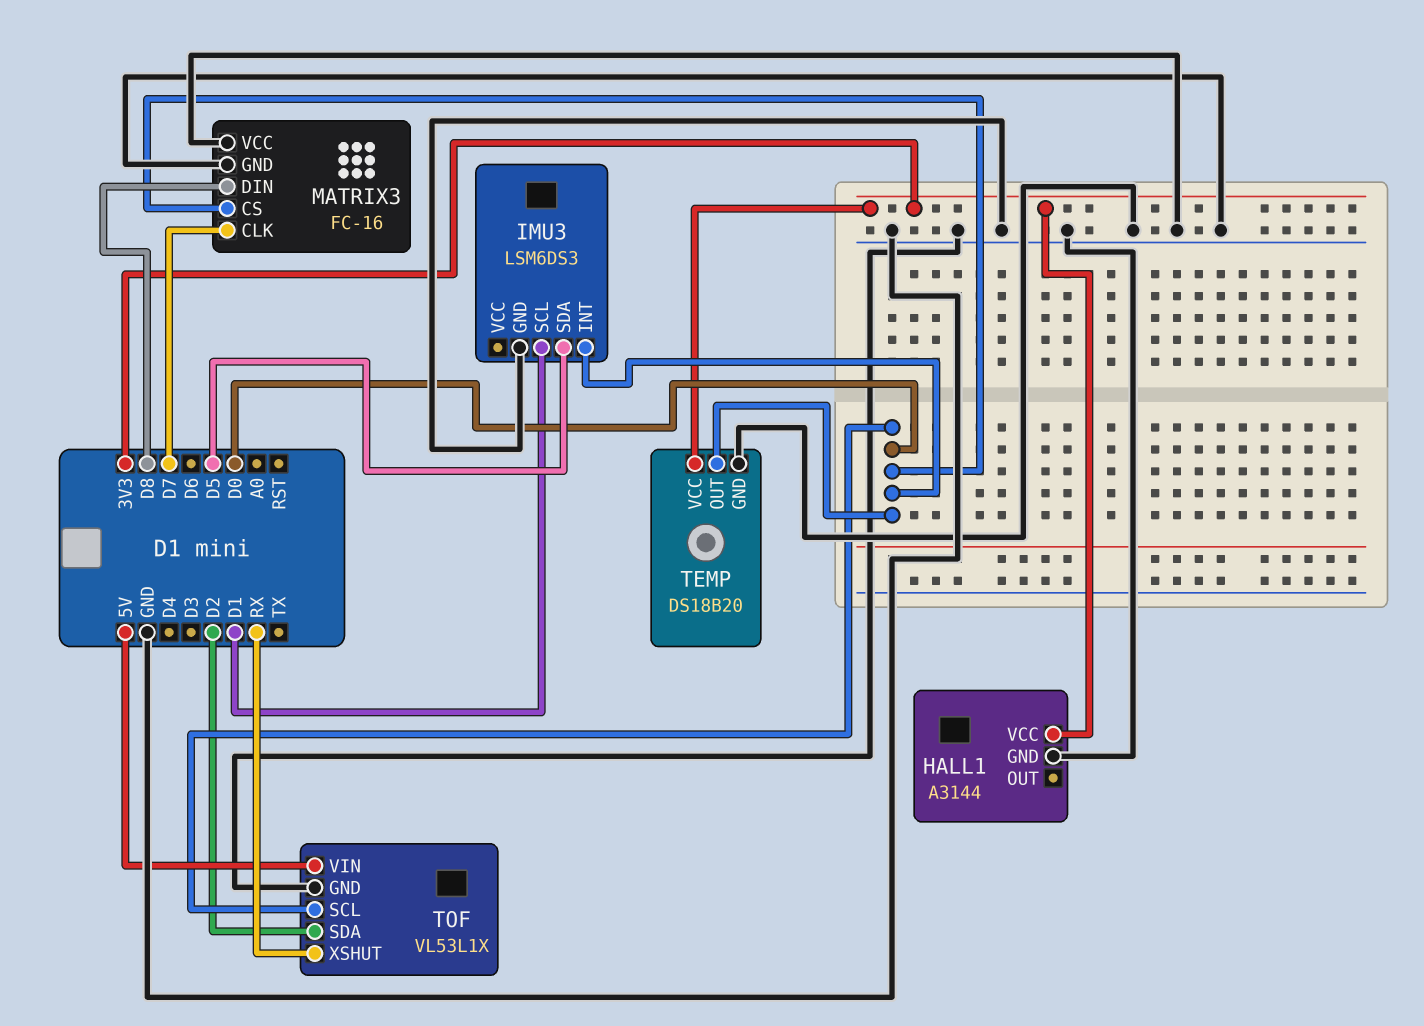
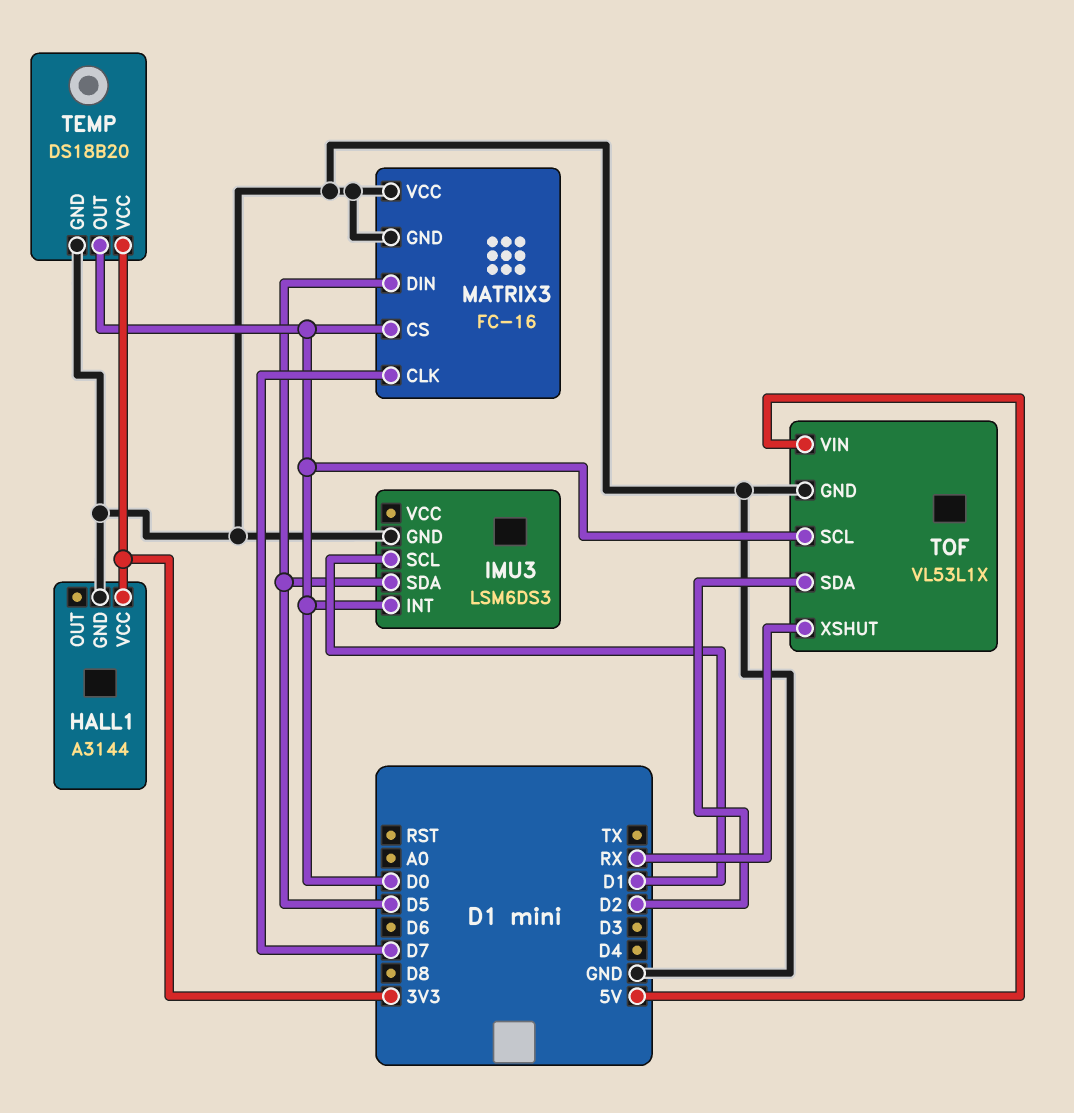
MATRIX3 pin DIN: D8 -> D5

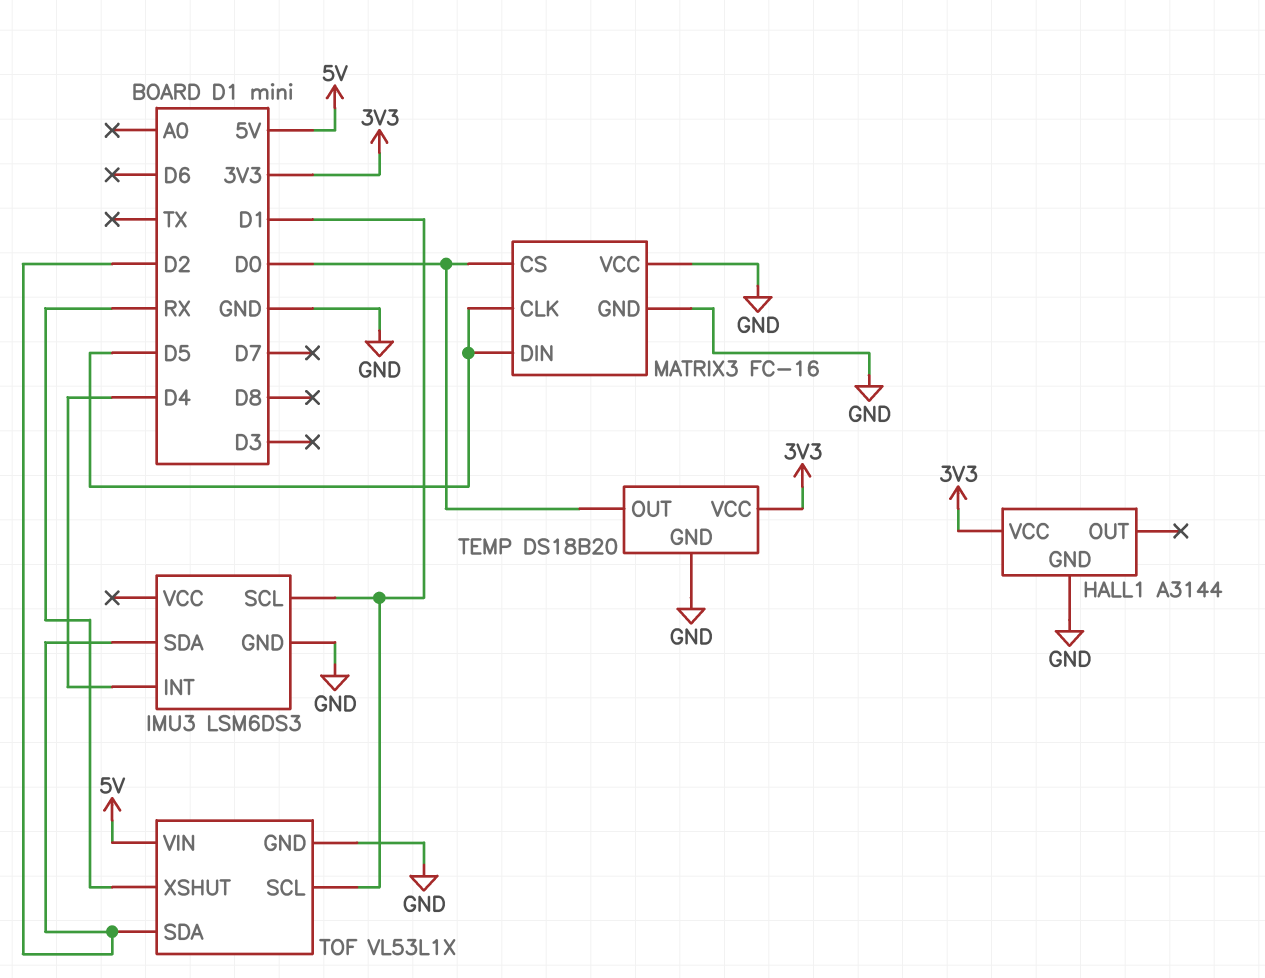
IMU3 pin INT: D0 -> D4
IMU3 pin SDA: D5 -> D2
MATRIX3 pin CLK: D7 -> D5
TOF pin SCL: D0 -> D1

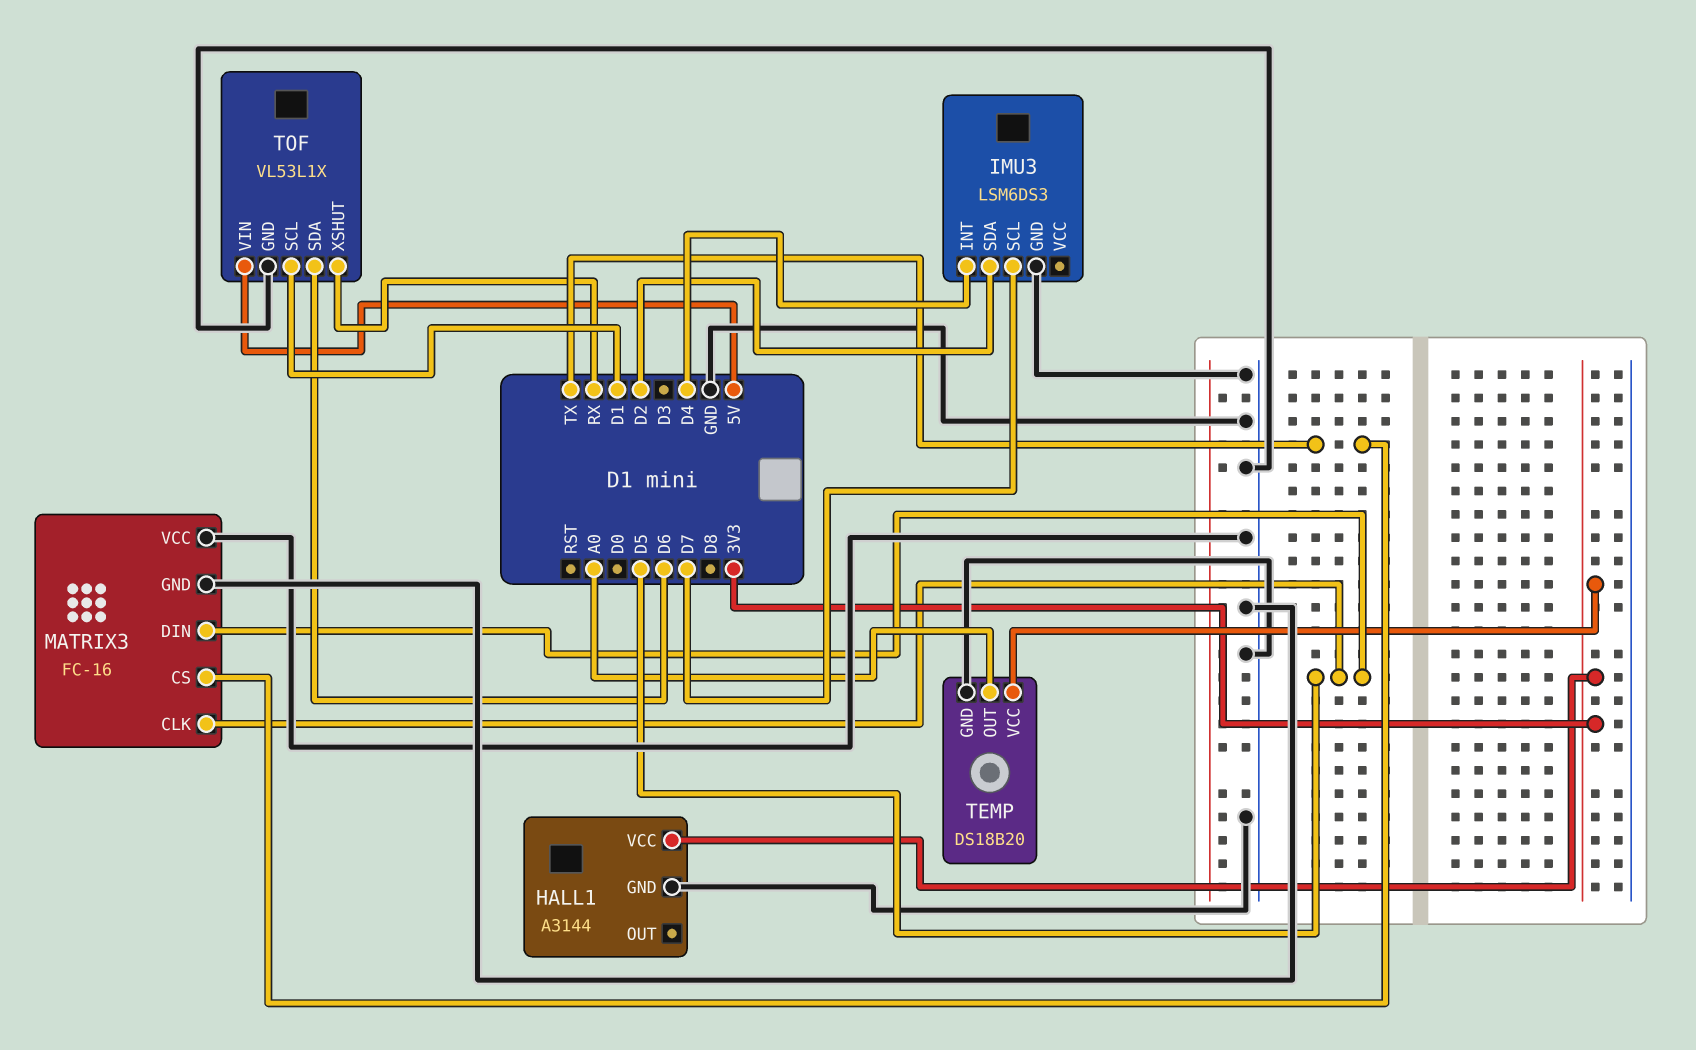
IMU3 pin SCL: D1 -> D7
MATRIX3 pin CS: D0 -> TX
TEMP pin OUT: D0 -> A0
TOF pin SDA: D2 -> D6

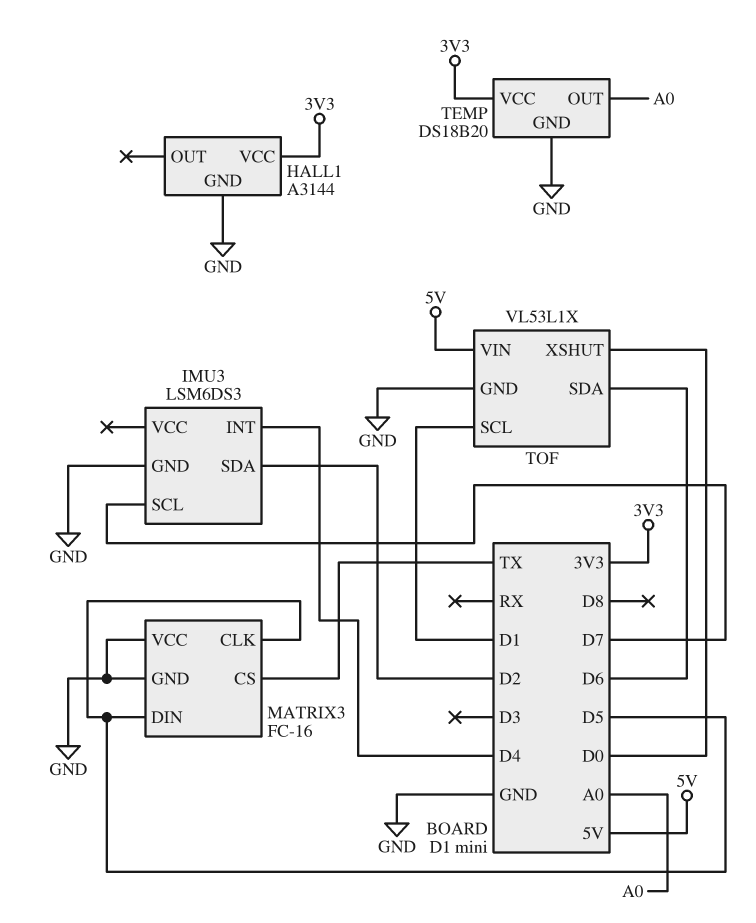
TOF pin XSHUT: RX -> D0

